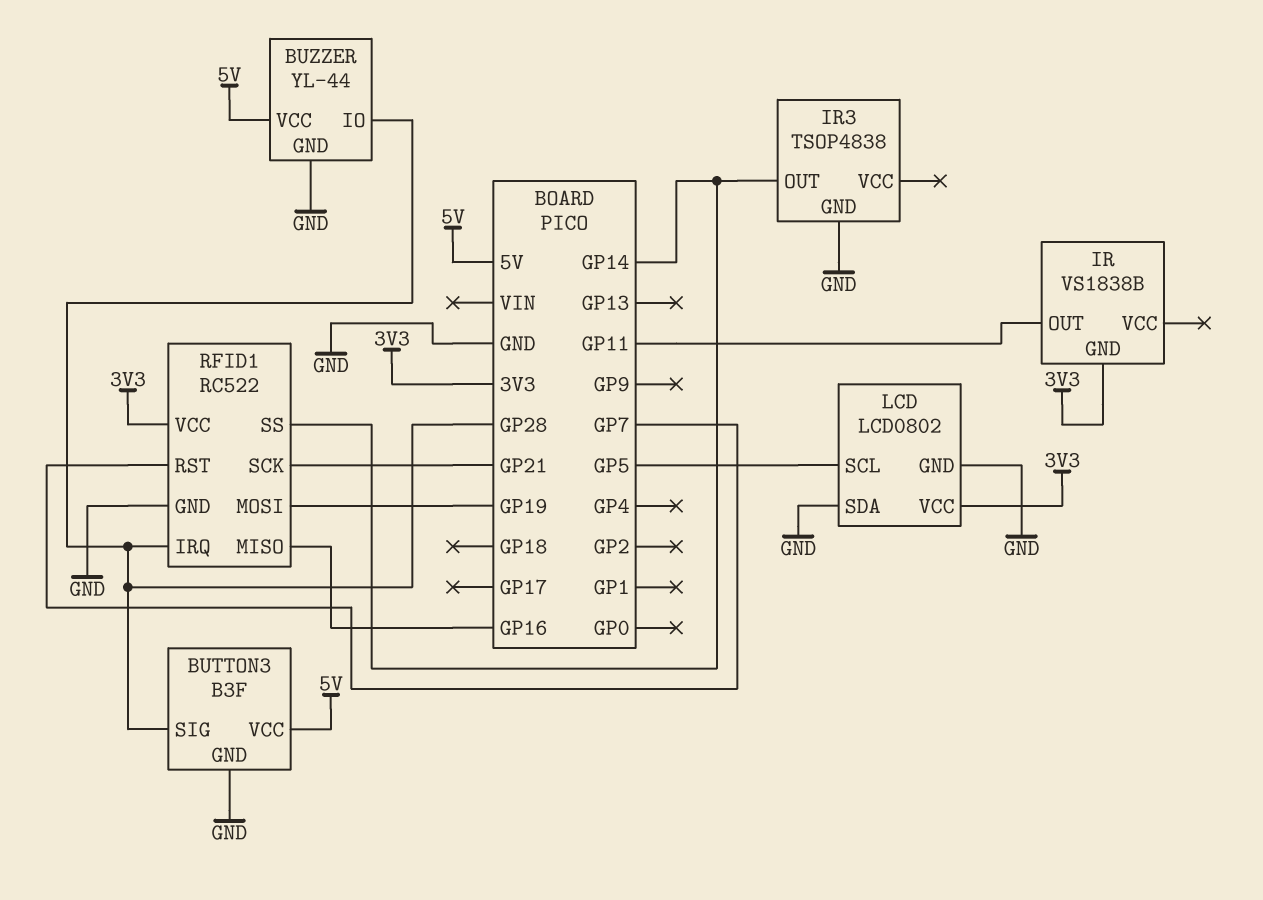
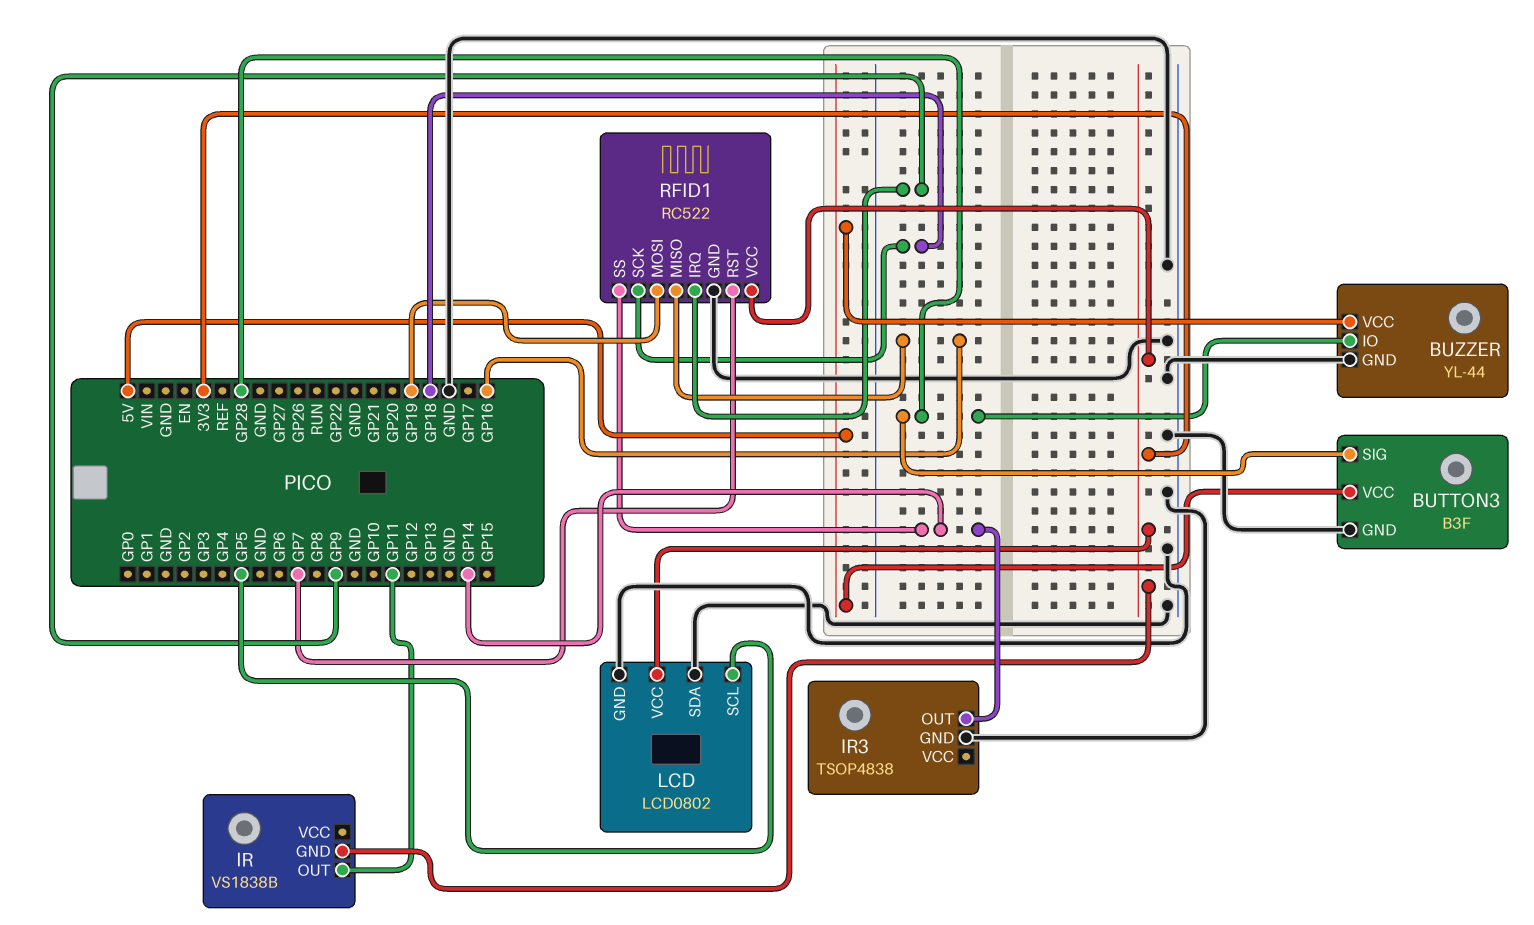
RFID1 pin IRQ: GP28 -> GP9
RFID1 pin SCK: GP21 -> GP18

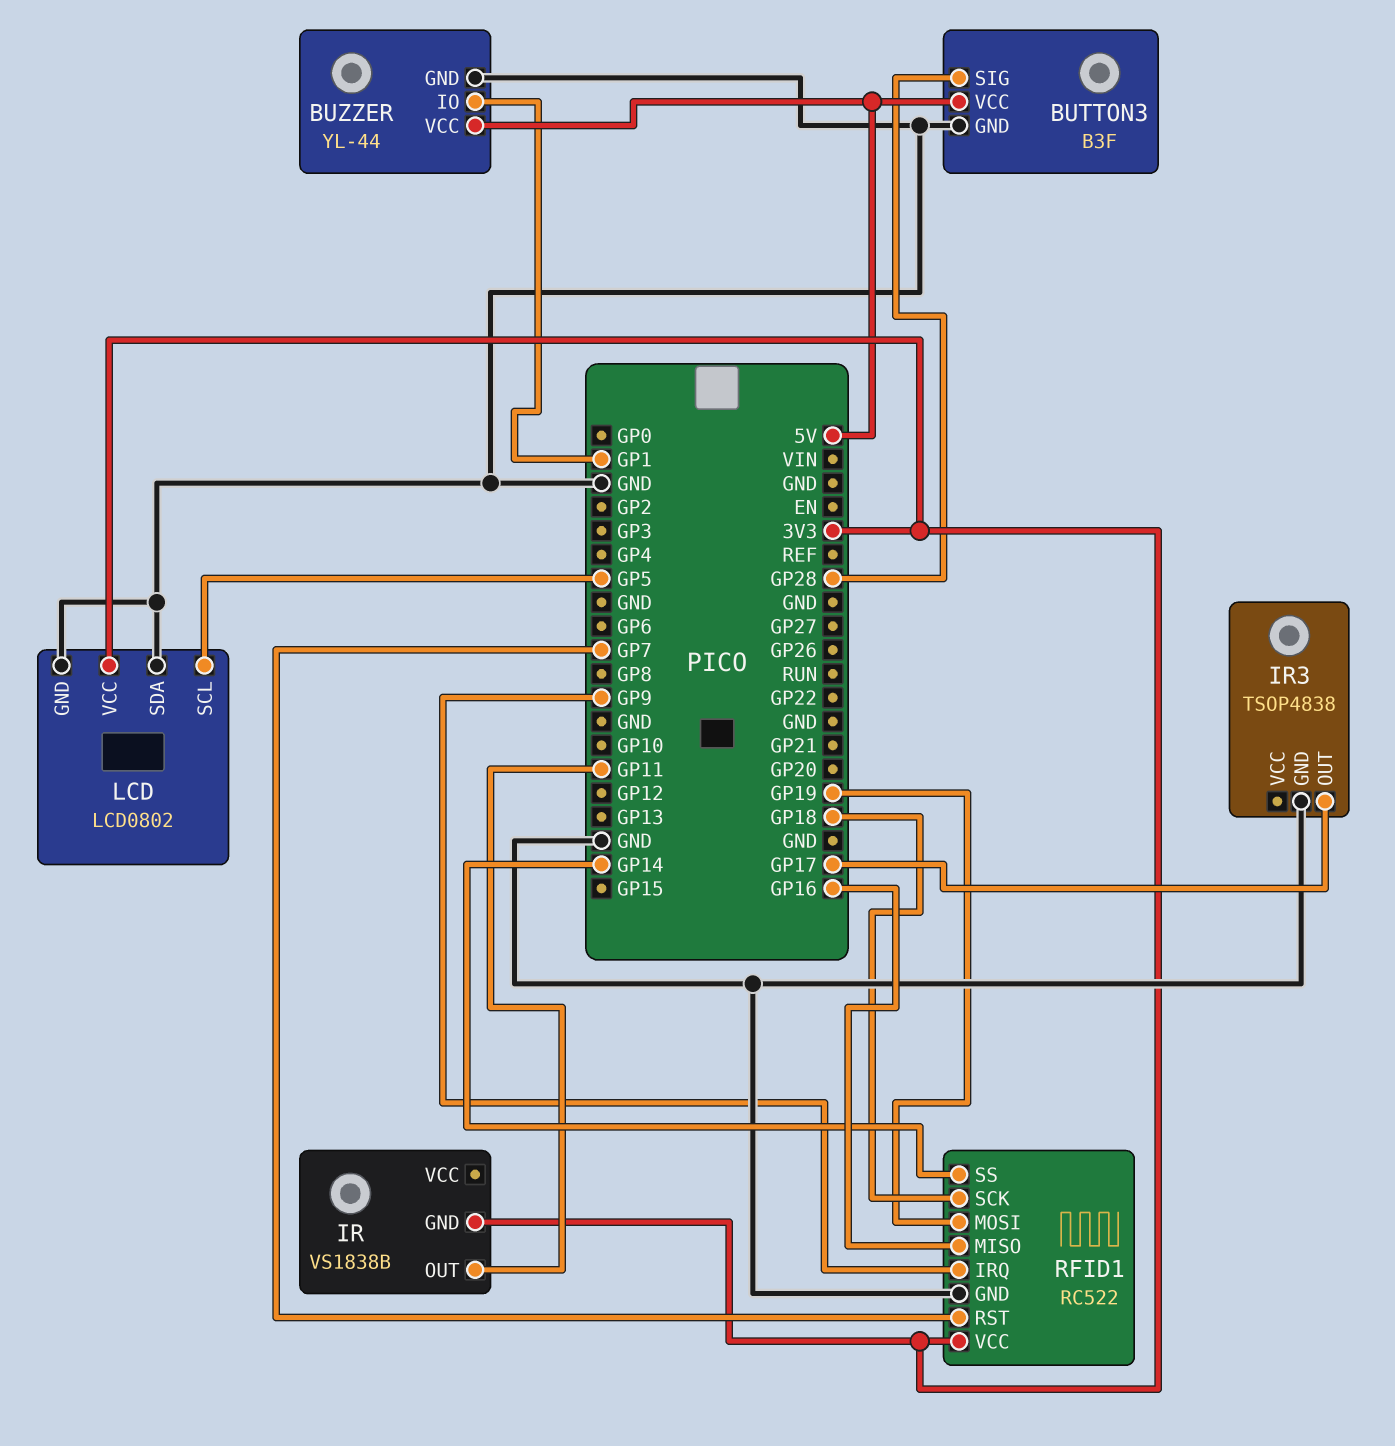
BUZZER pin IO: GP28 -> GP1
IR3 pin OUT: GP14 -> GP17

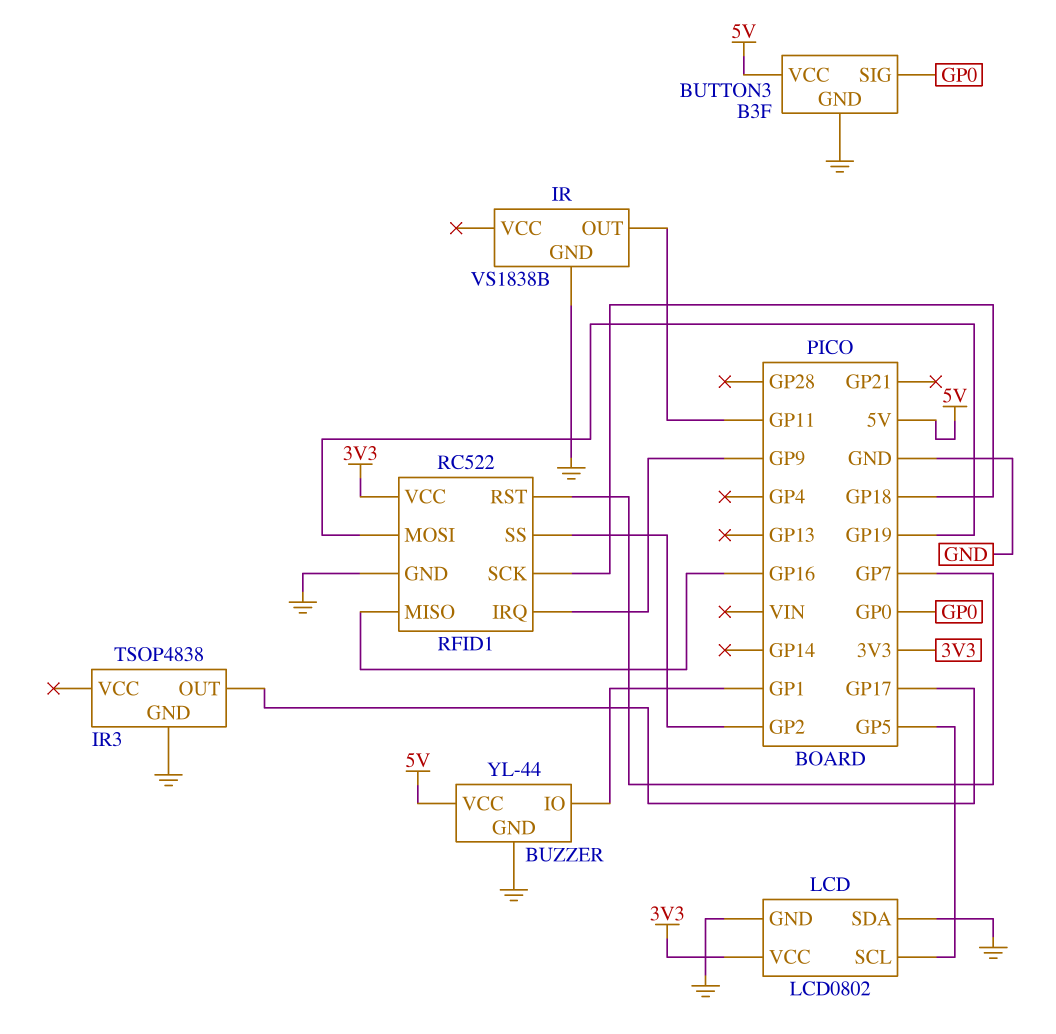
BUTTON3 pin SIG: GP28 -> GP0
IR pin GND: 3V3 -> GND
RFID1 pin SS: GP14 -> GP2

